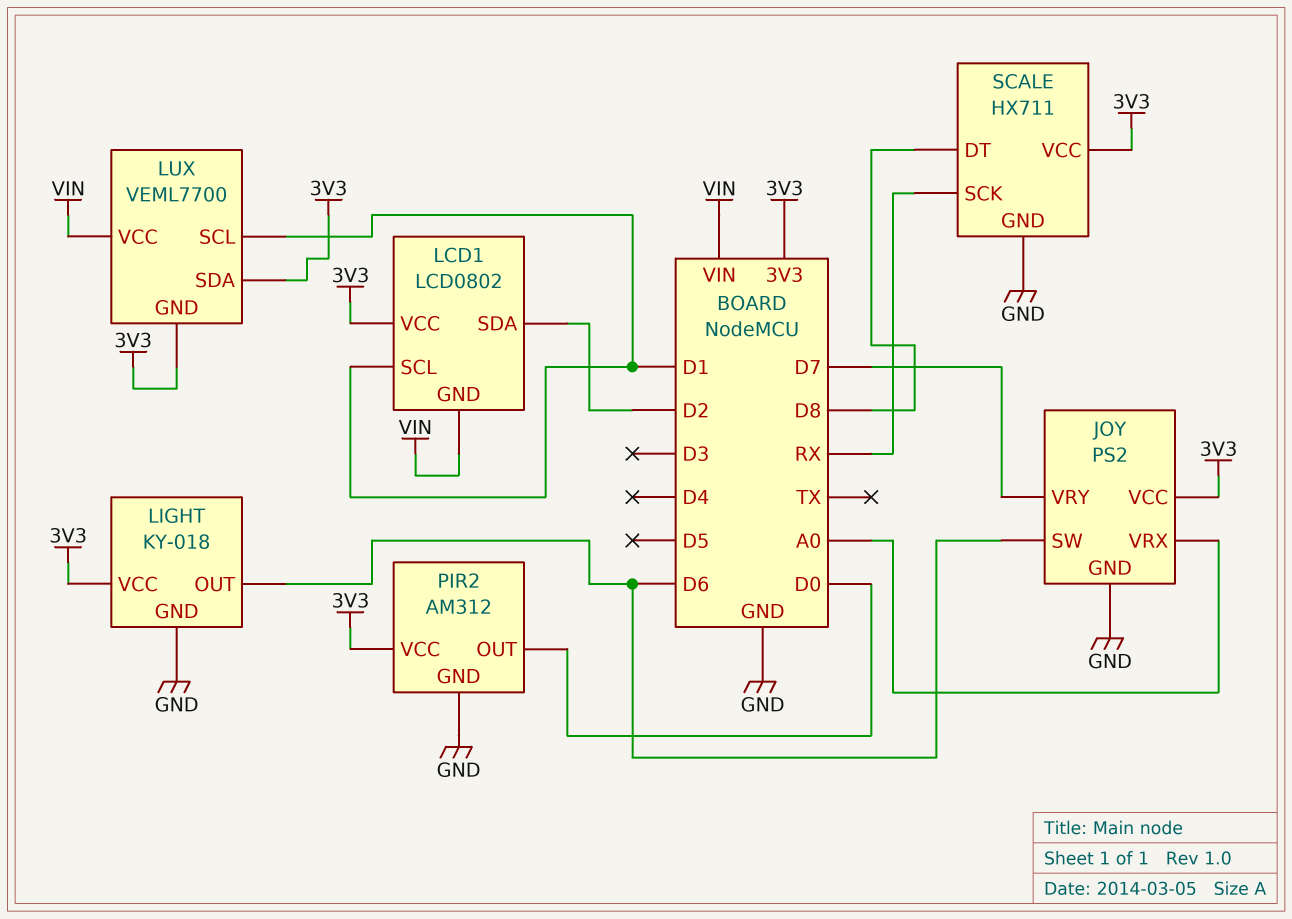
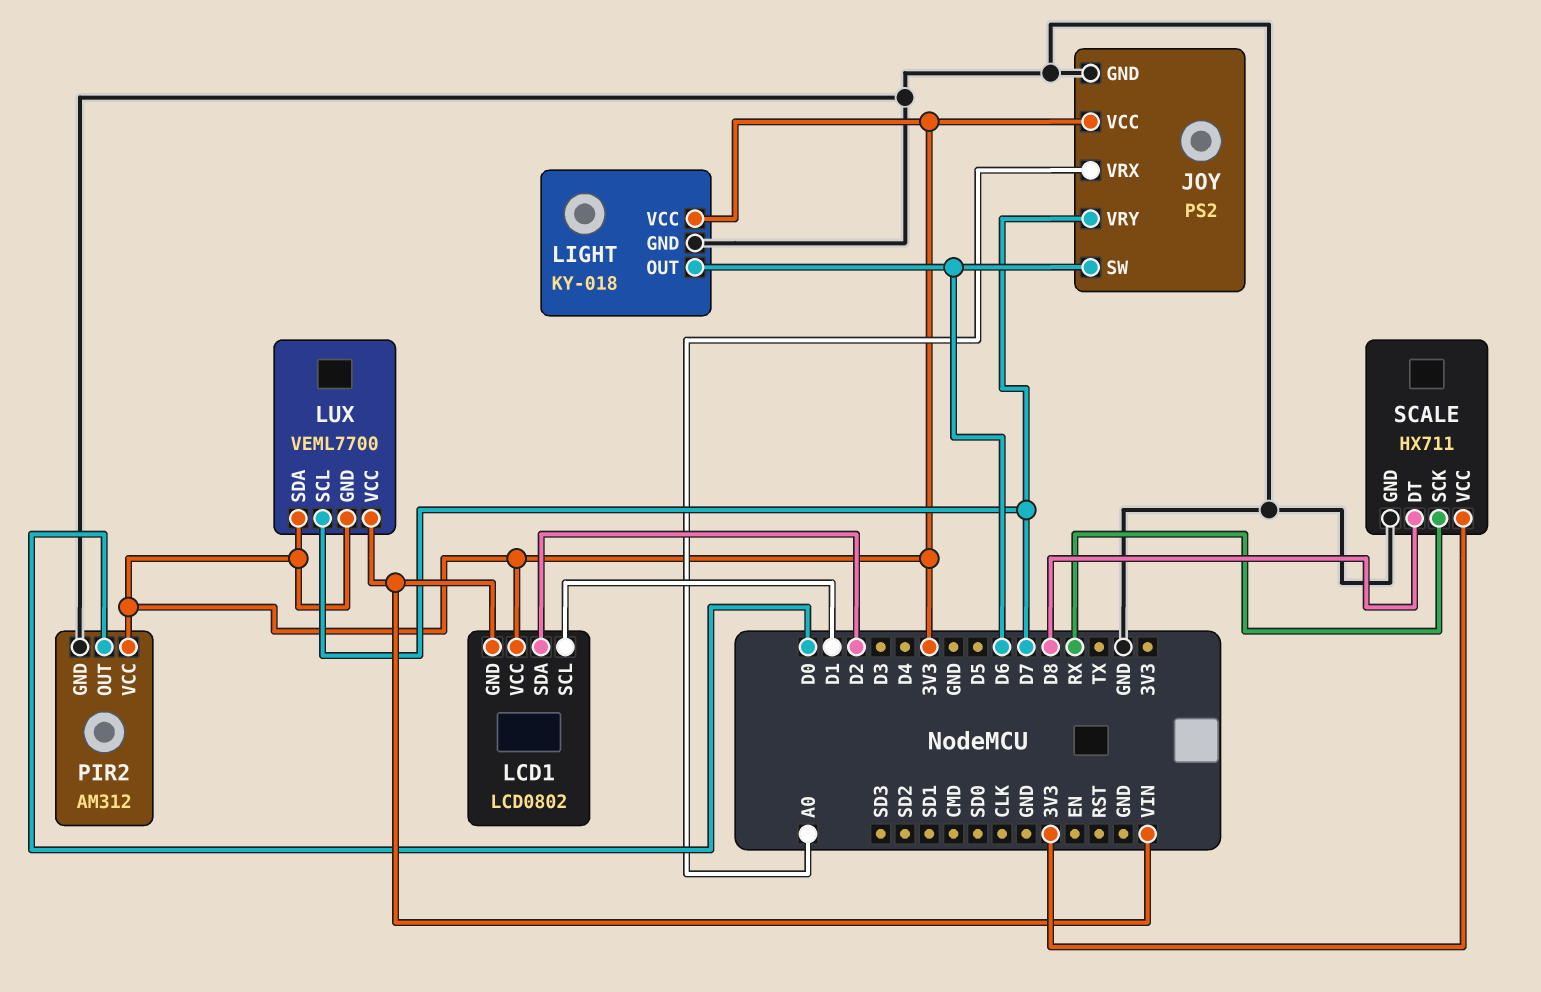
LUX pin SCL: D1 -> D7

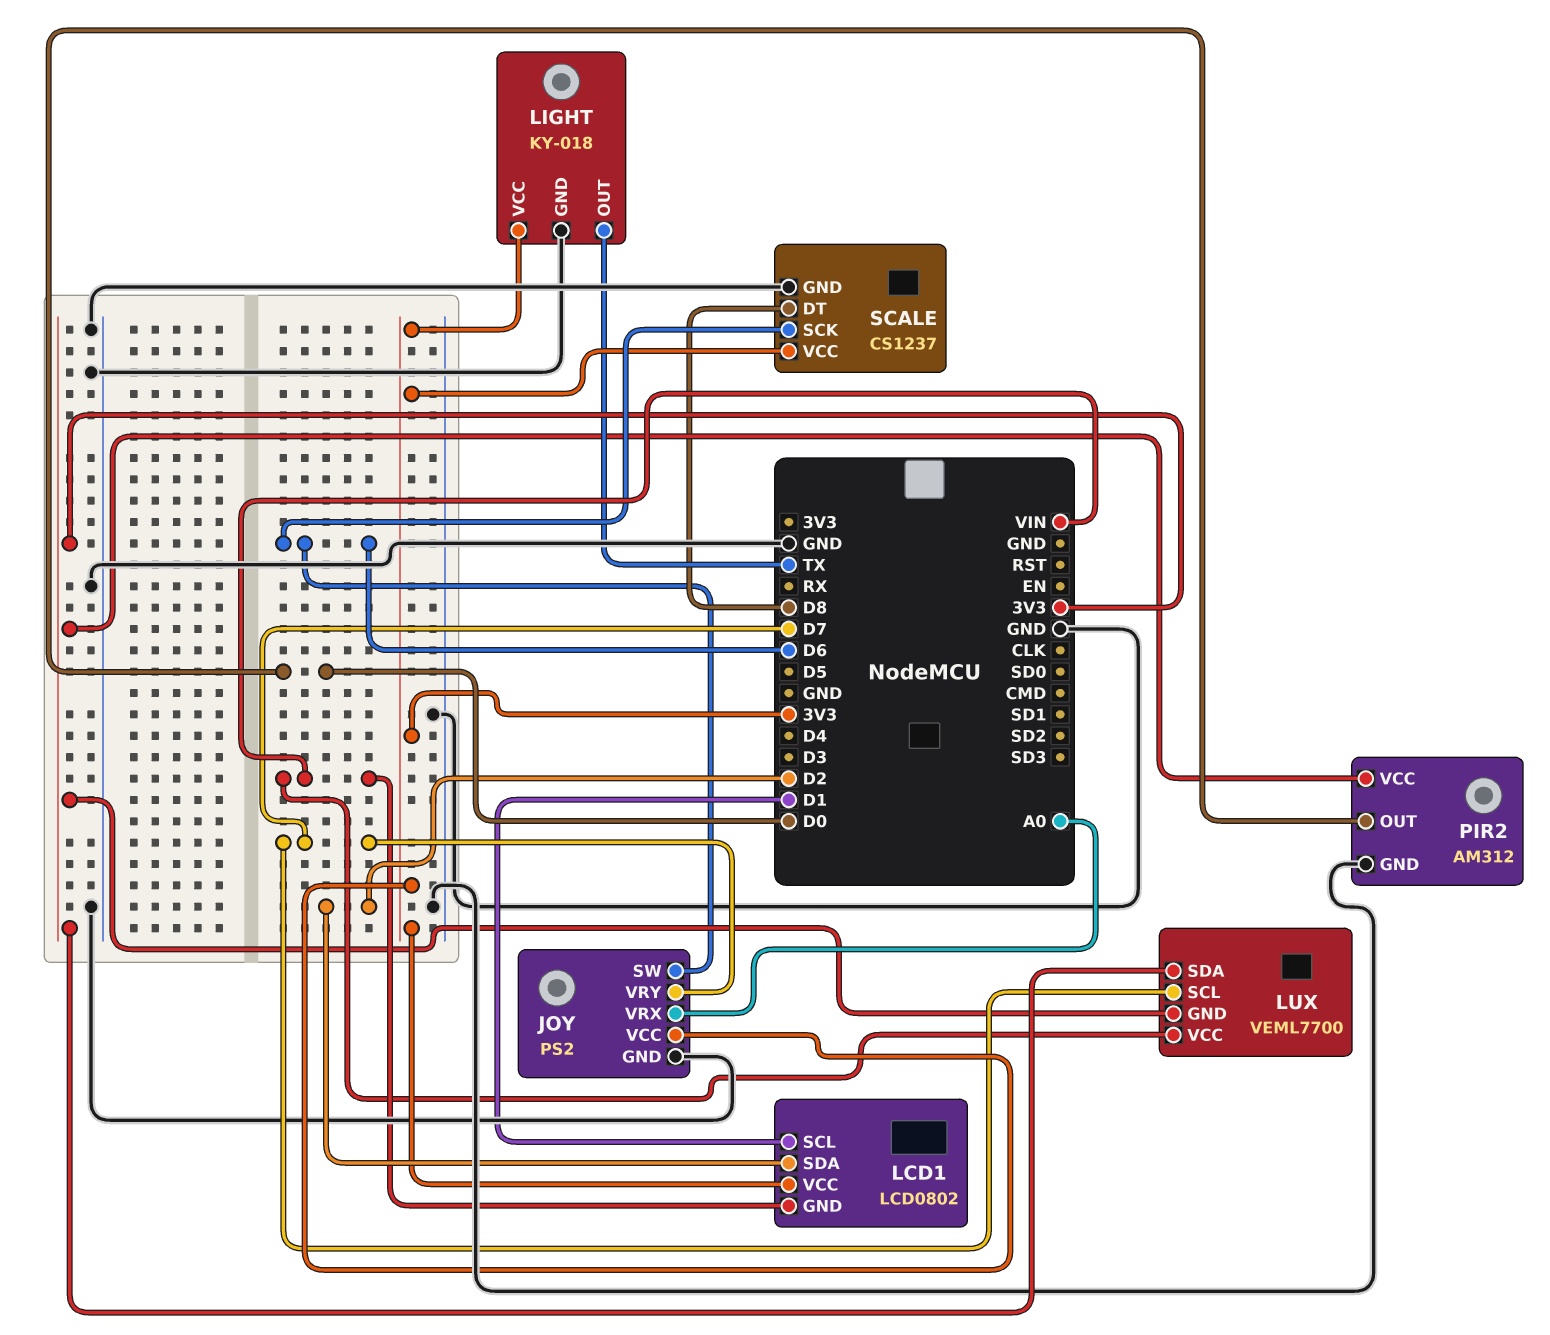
LIGHT pin OUT: D6 -> TX
SCALE: HX711 -> CS1237
SCALE pin SCK: RX -> D6

